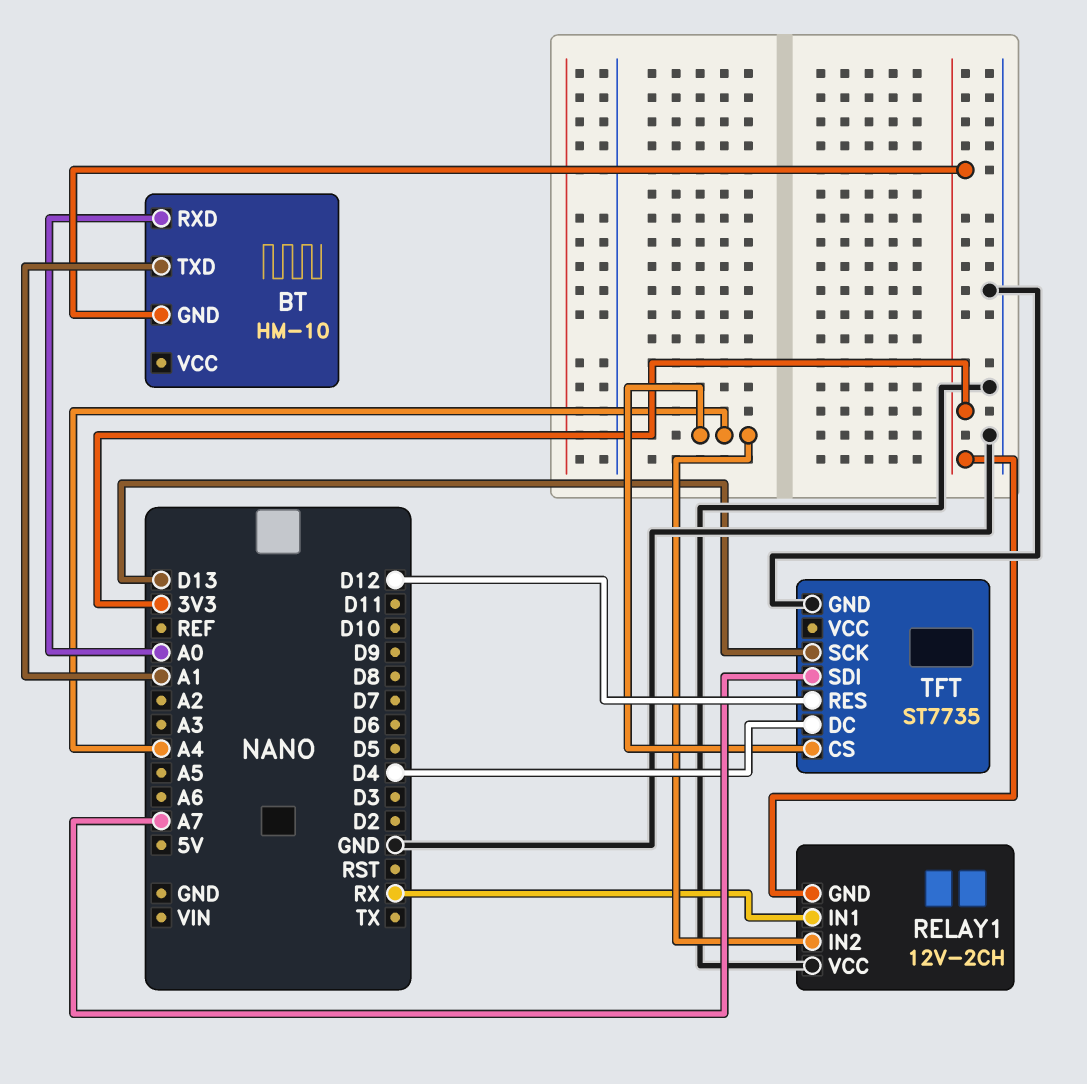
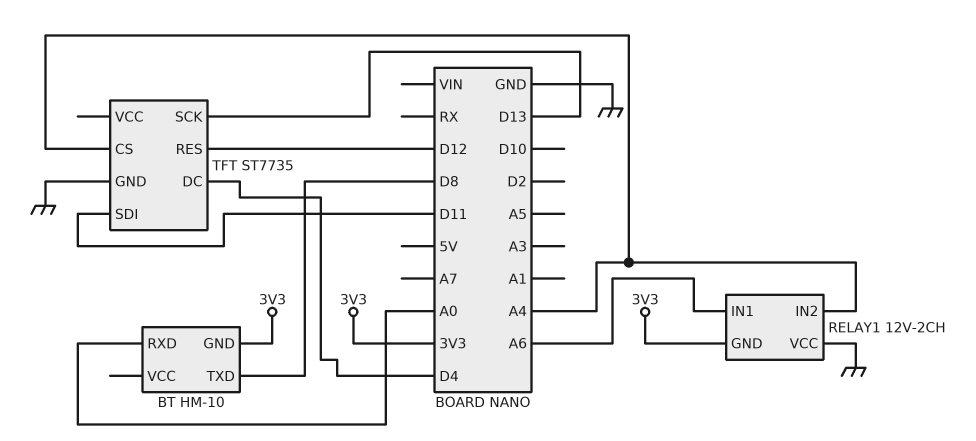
BT pin TXD: A1 -> D8
RELAY1 pin IN1: RX -> A6
TFT pin SDI: A7 -> D11

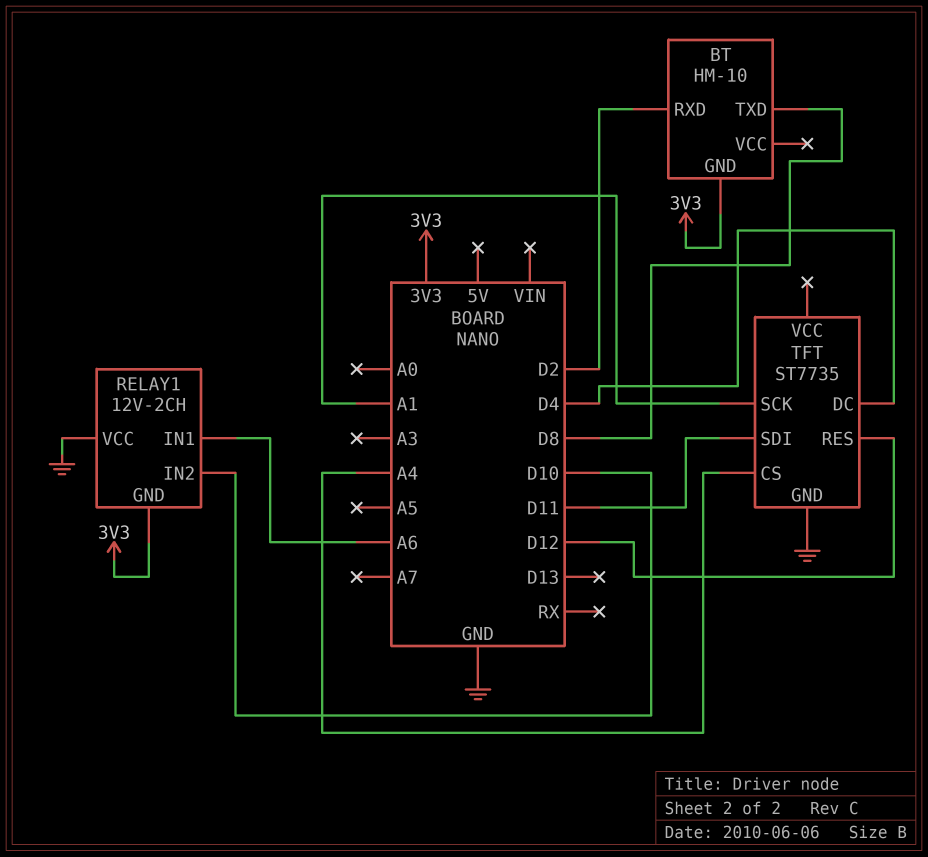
BT pin RXD: A0 -> D2
RELAY1 pin IN2: A4 -> D10
TFT pin SCK: D13 -> A1

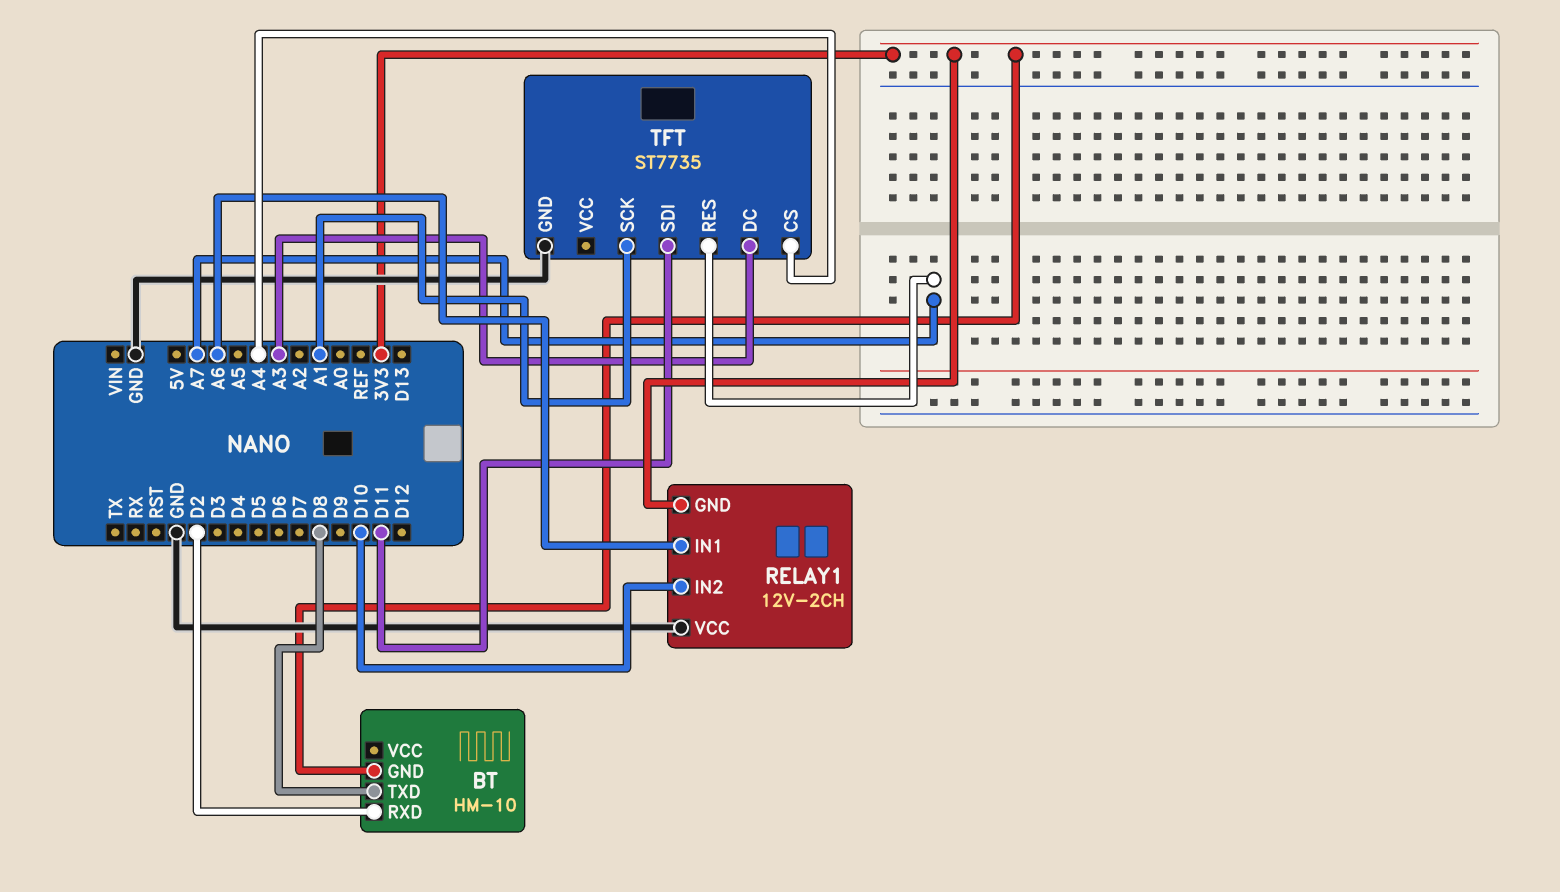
TFT pin DC: D4 -> A3
TFT pin RES: D12 -> A7

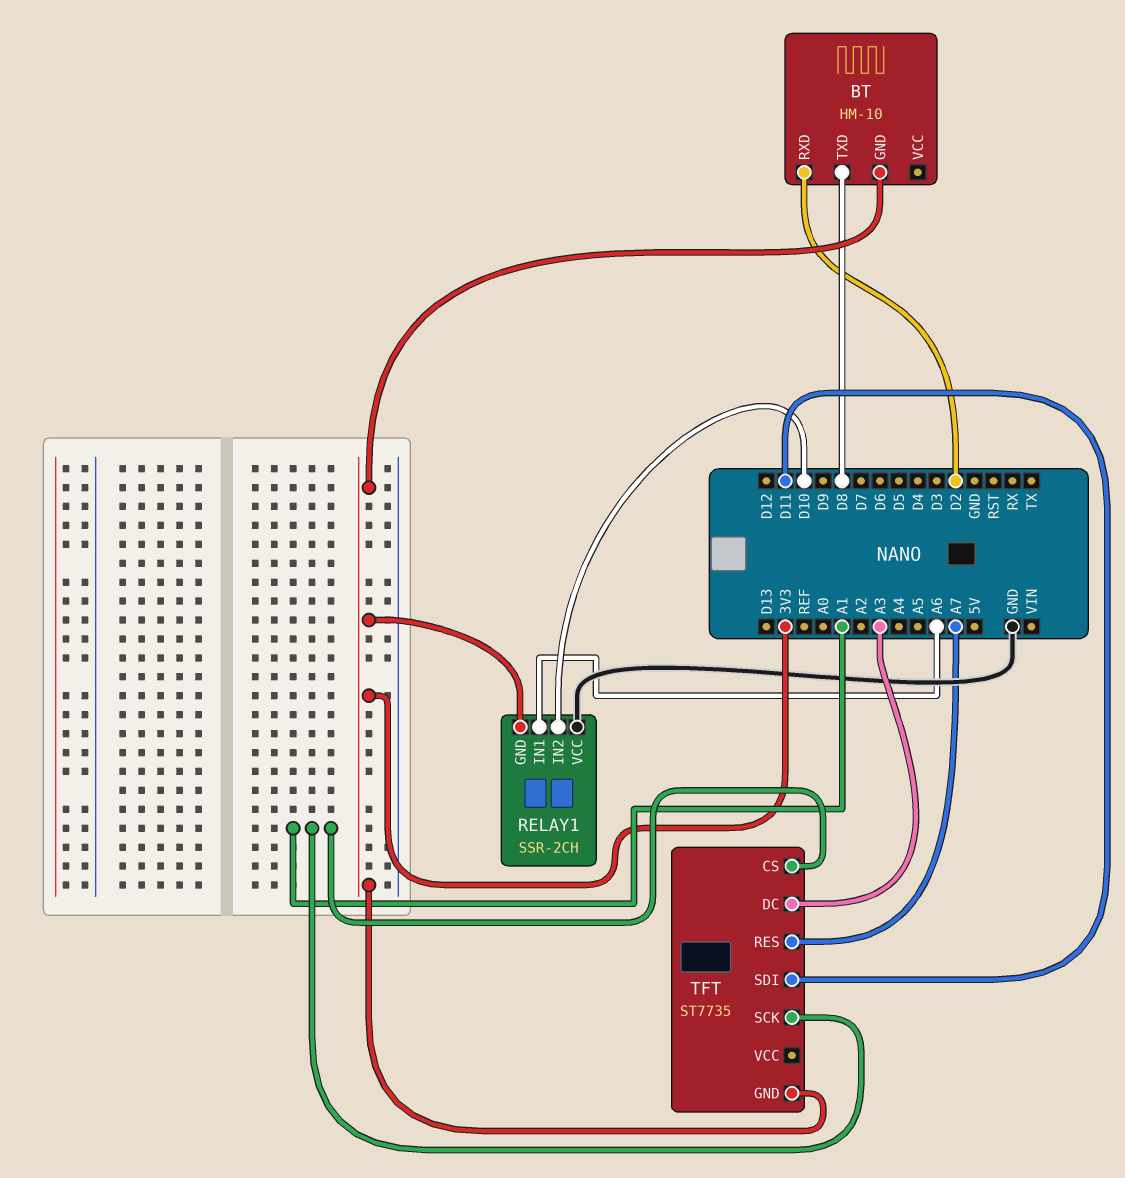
RELAY1: 12V-2CH -> SSR-2CH
TFT pin CS: A4 -> A1
TFT pin GND: GND -> 3V3

